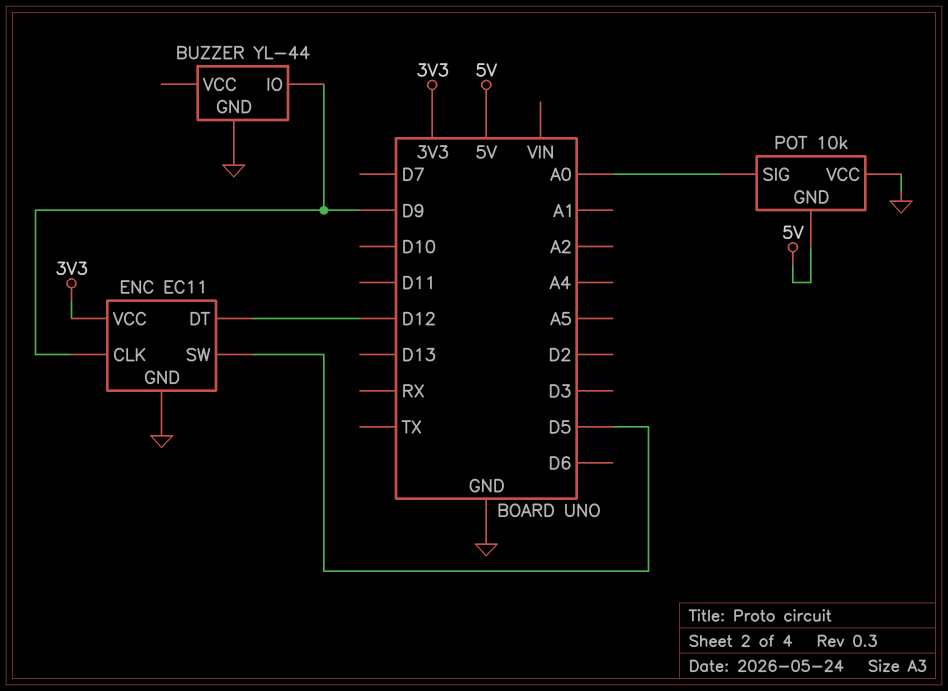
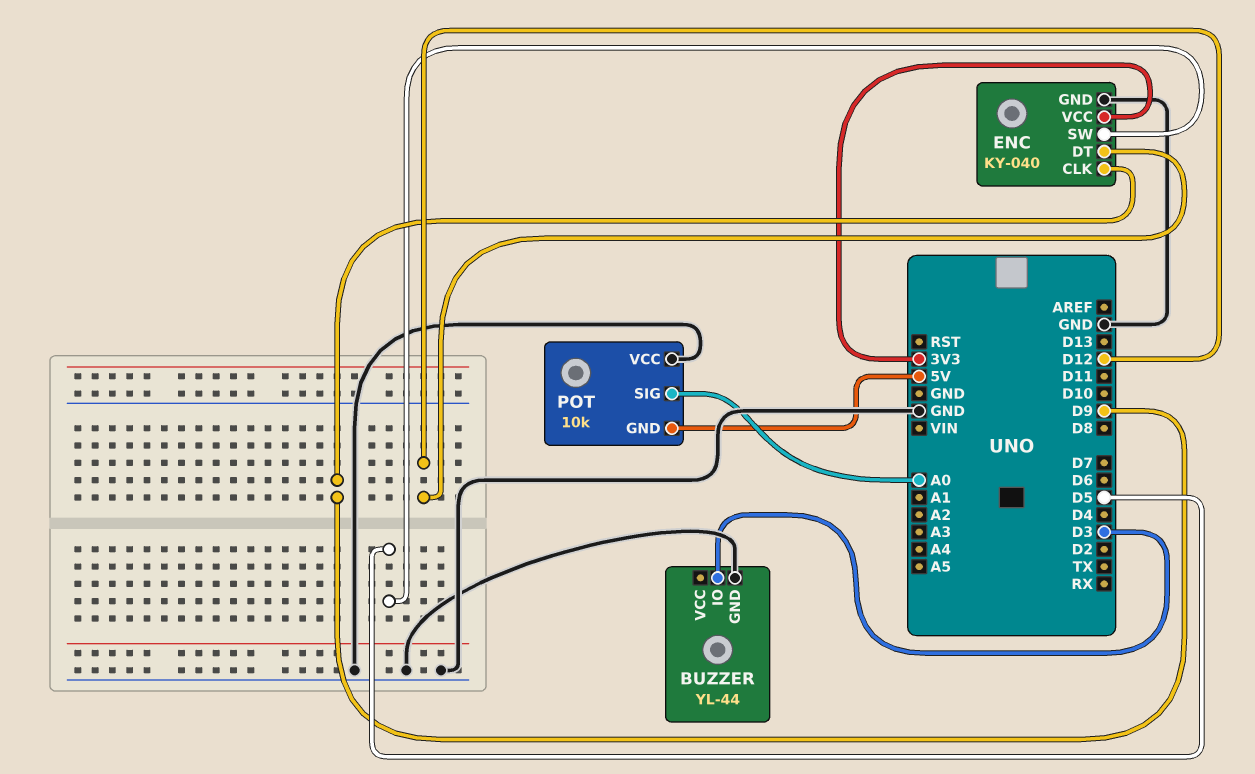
BUZZER pin IO: D9 -> D3
ENC: EC11 -> KY-040

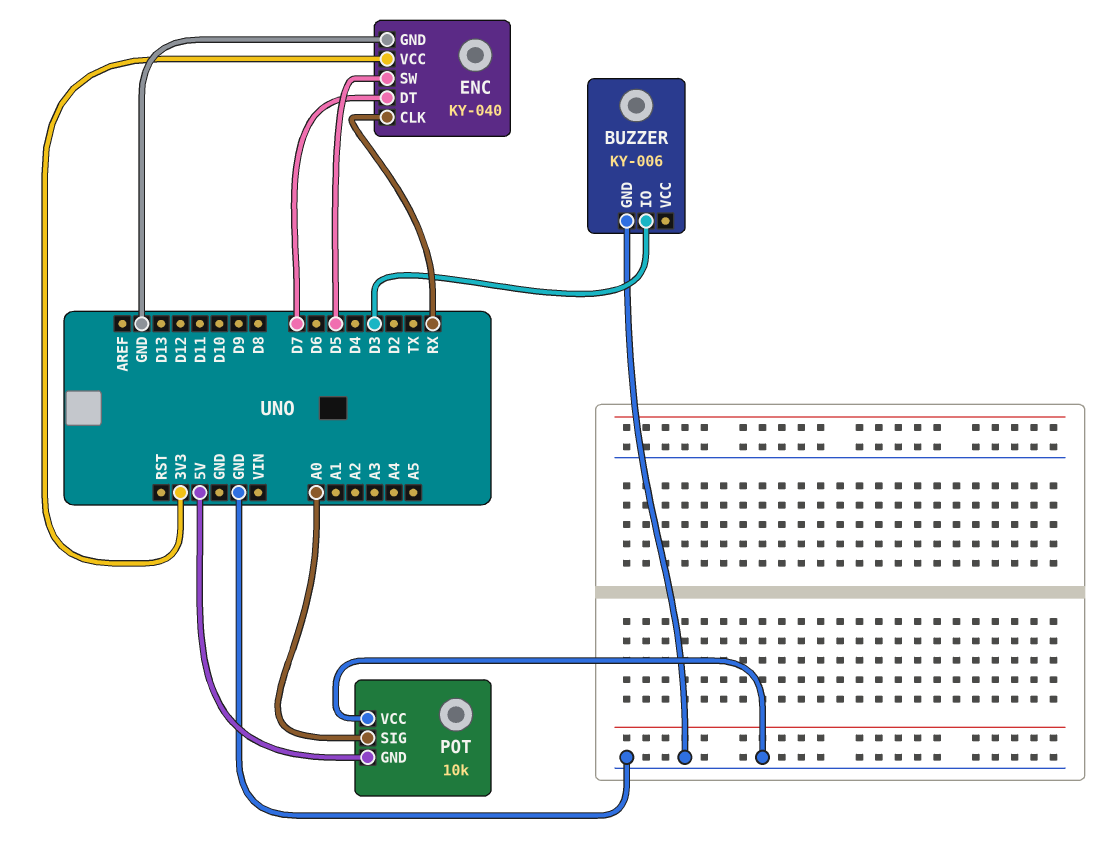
BUZZER: YL-44 -> KY-006
ENC pin CLK: D9 -> RX
ENC pin DT: D12 -> D7

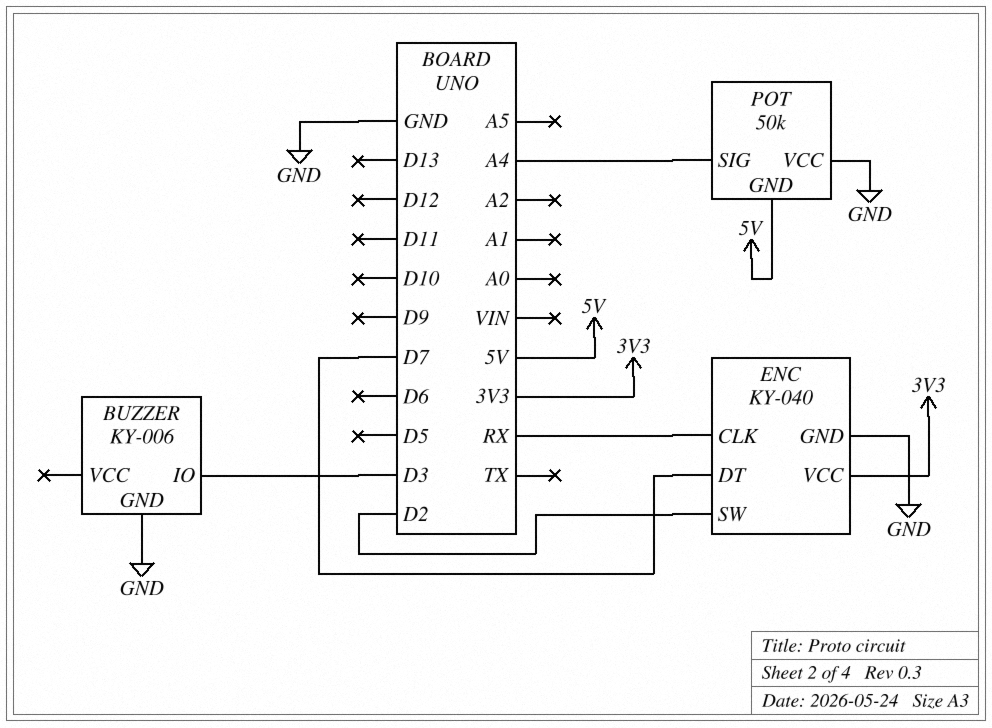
ENC pin SW: D5 -> D2
POT: 10k -> 50k
POT pin SIG: A0 -> A4

